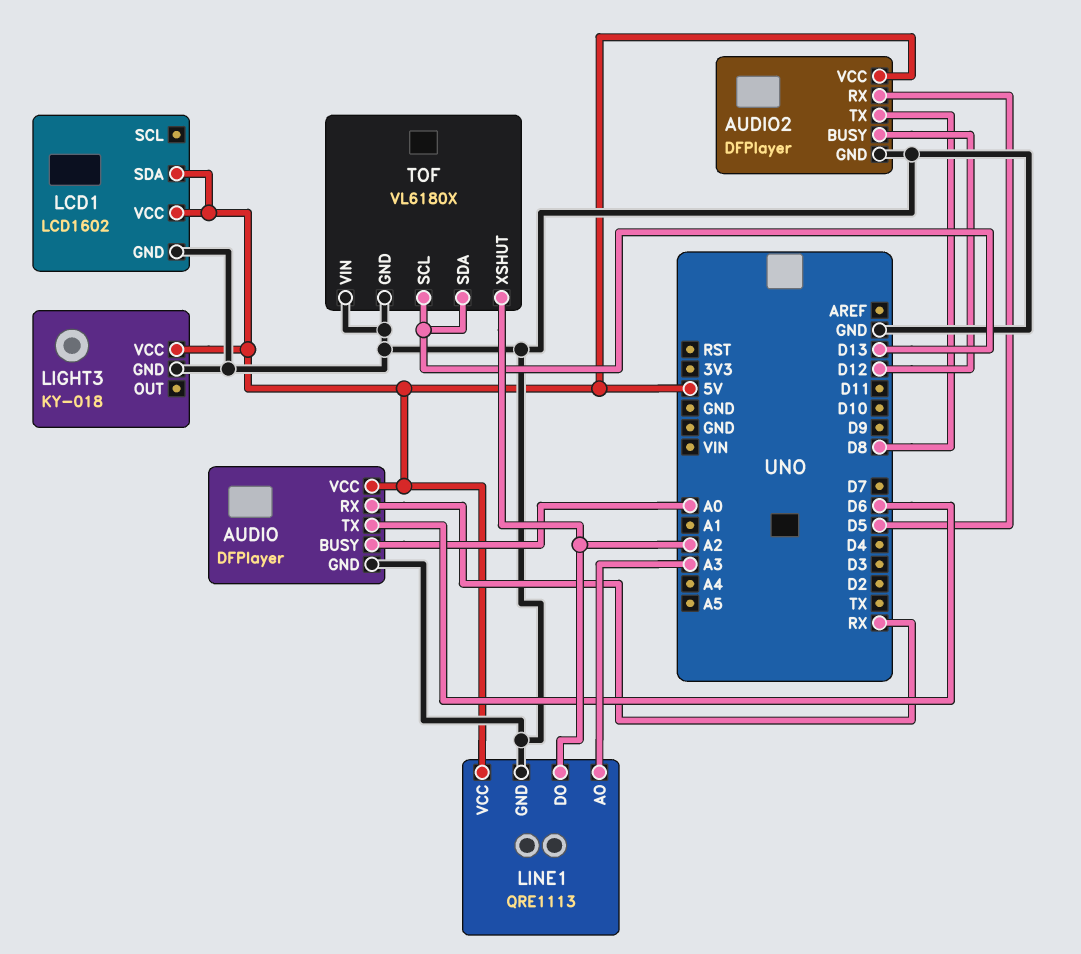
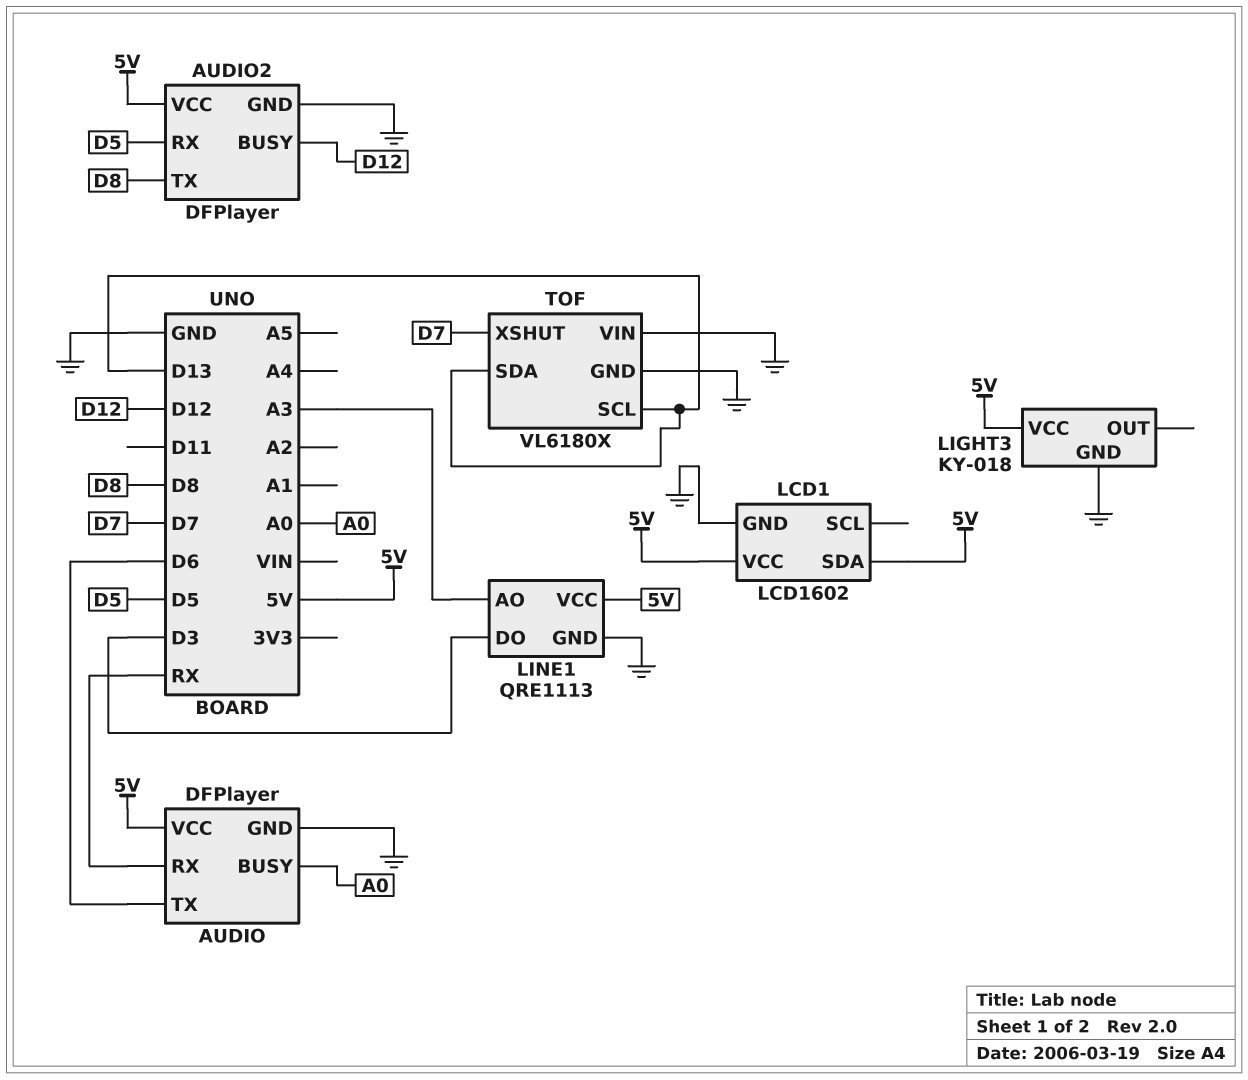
LINE1 pin DO: A2 -> D3
TOF pin XSHUT: A2 -> D7

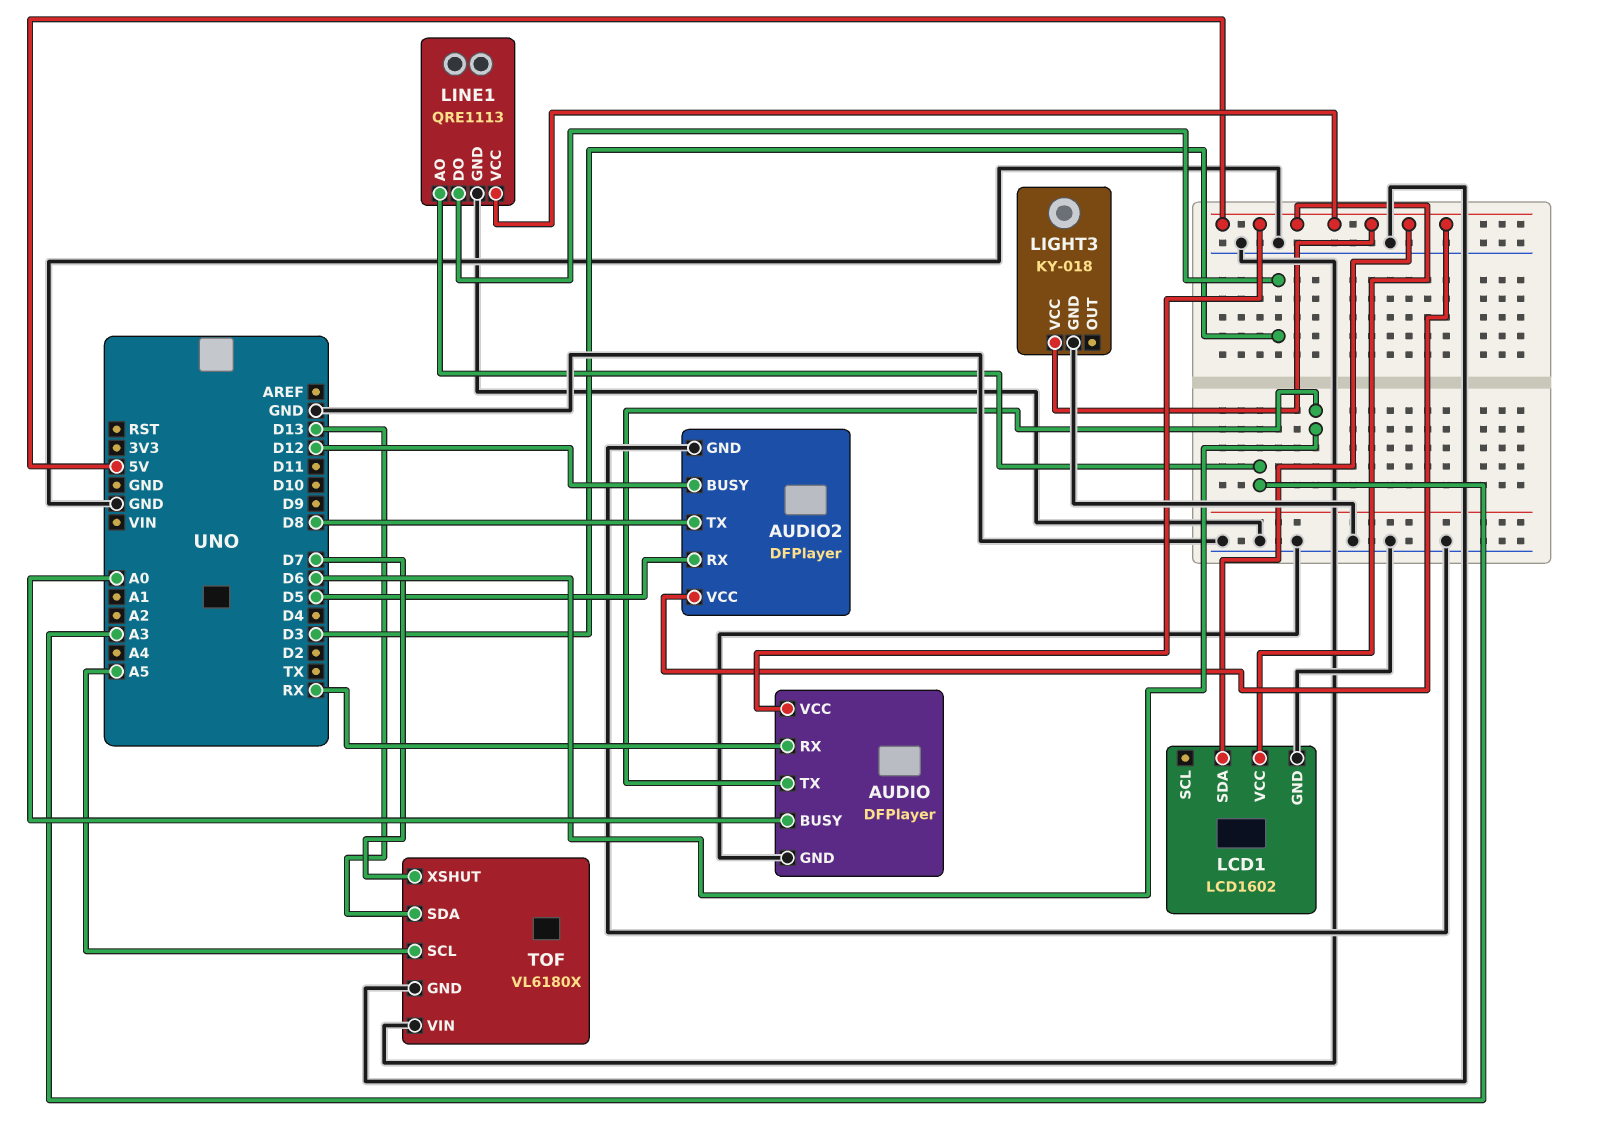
TOF pin SCL: D13 -> A5

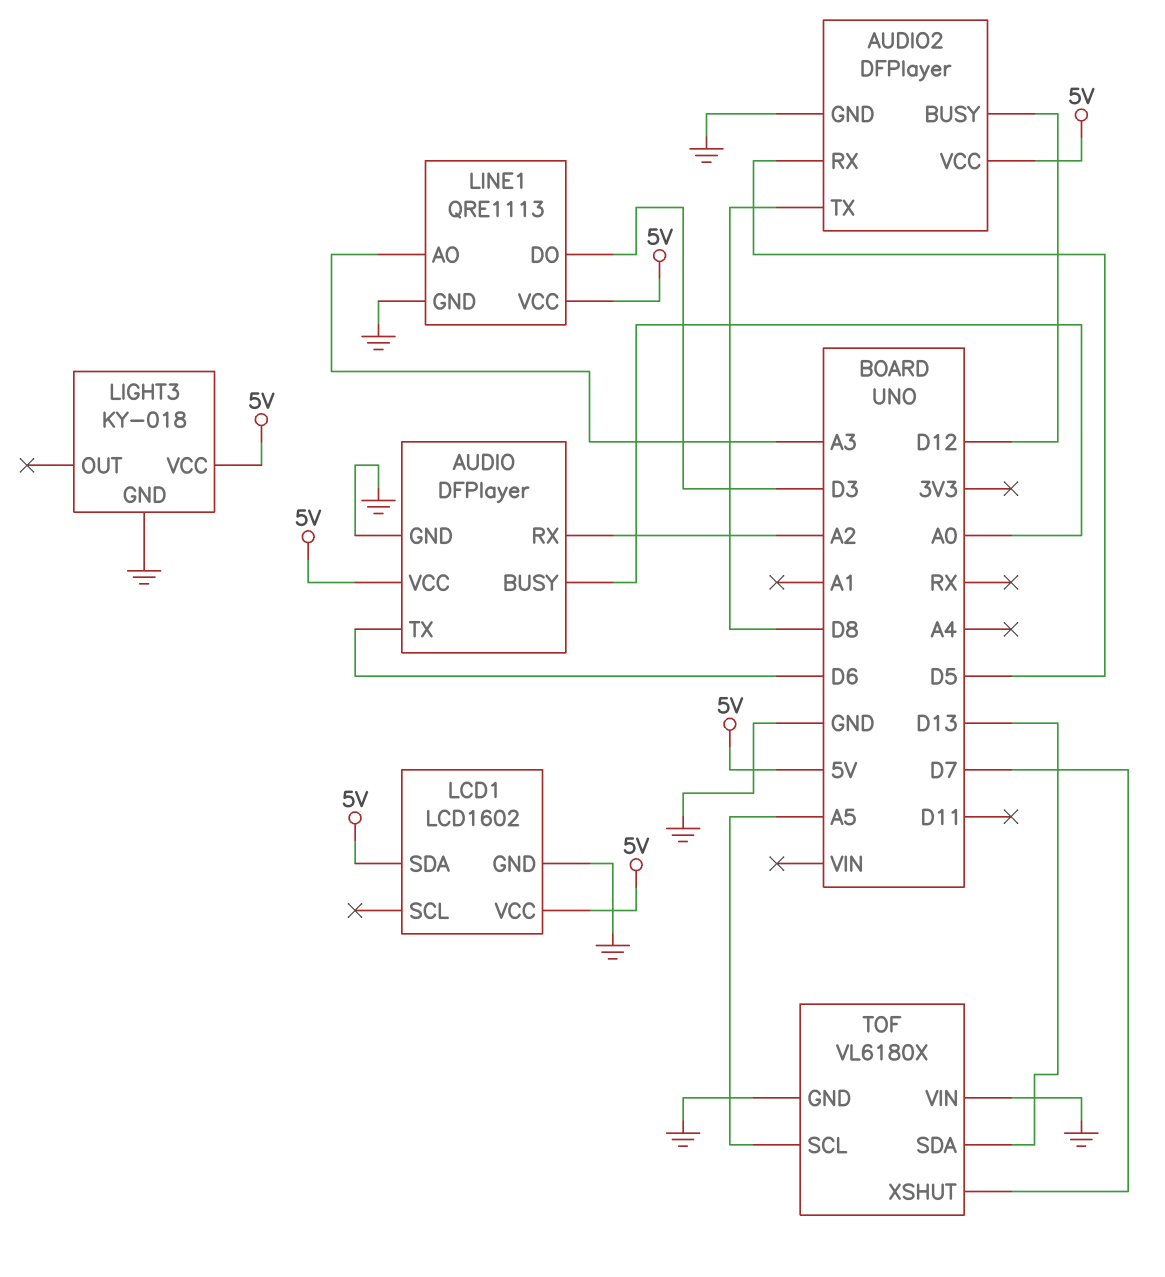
AUDIO pin RX: RX -> A2

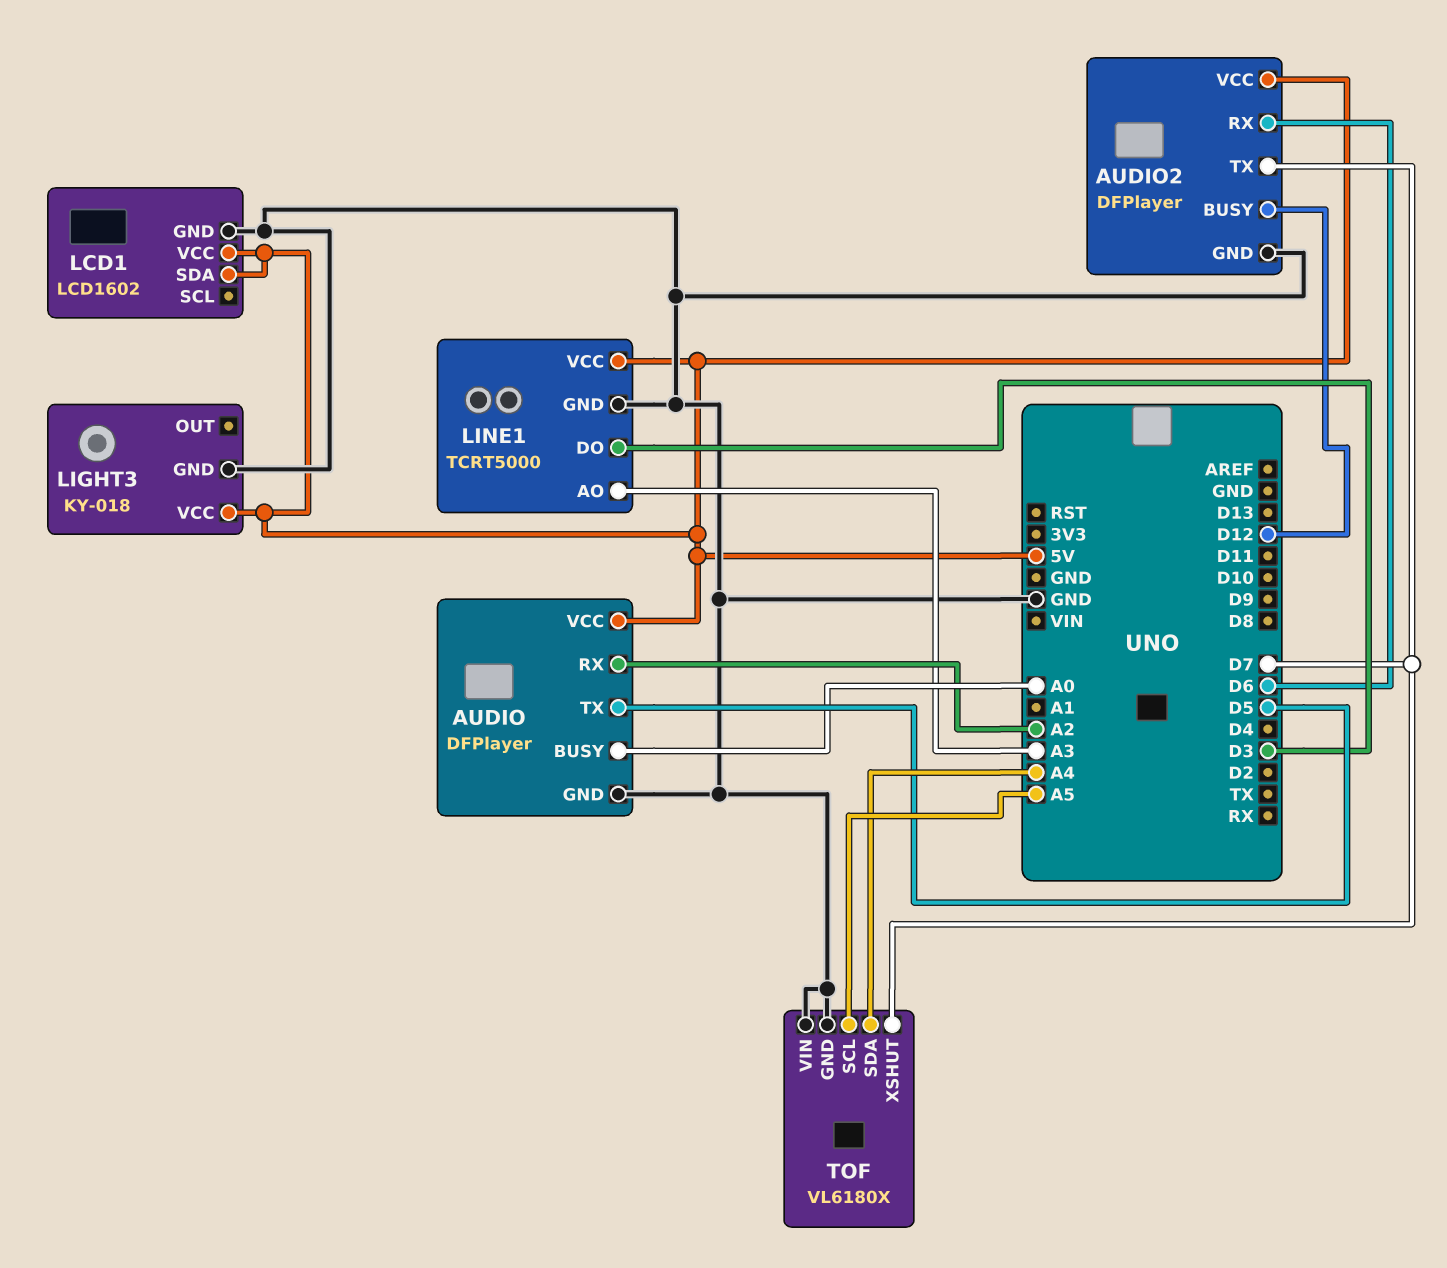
AUDIO pin TX: D6 -> D5
AUDIO2 pin RX: D5 -> D6
AUDIO2 pin TX: D8 -> D7
LINE1: QRE1113 -> TCRT5000
TOF pin SDA: D13 -> A4

